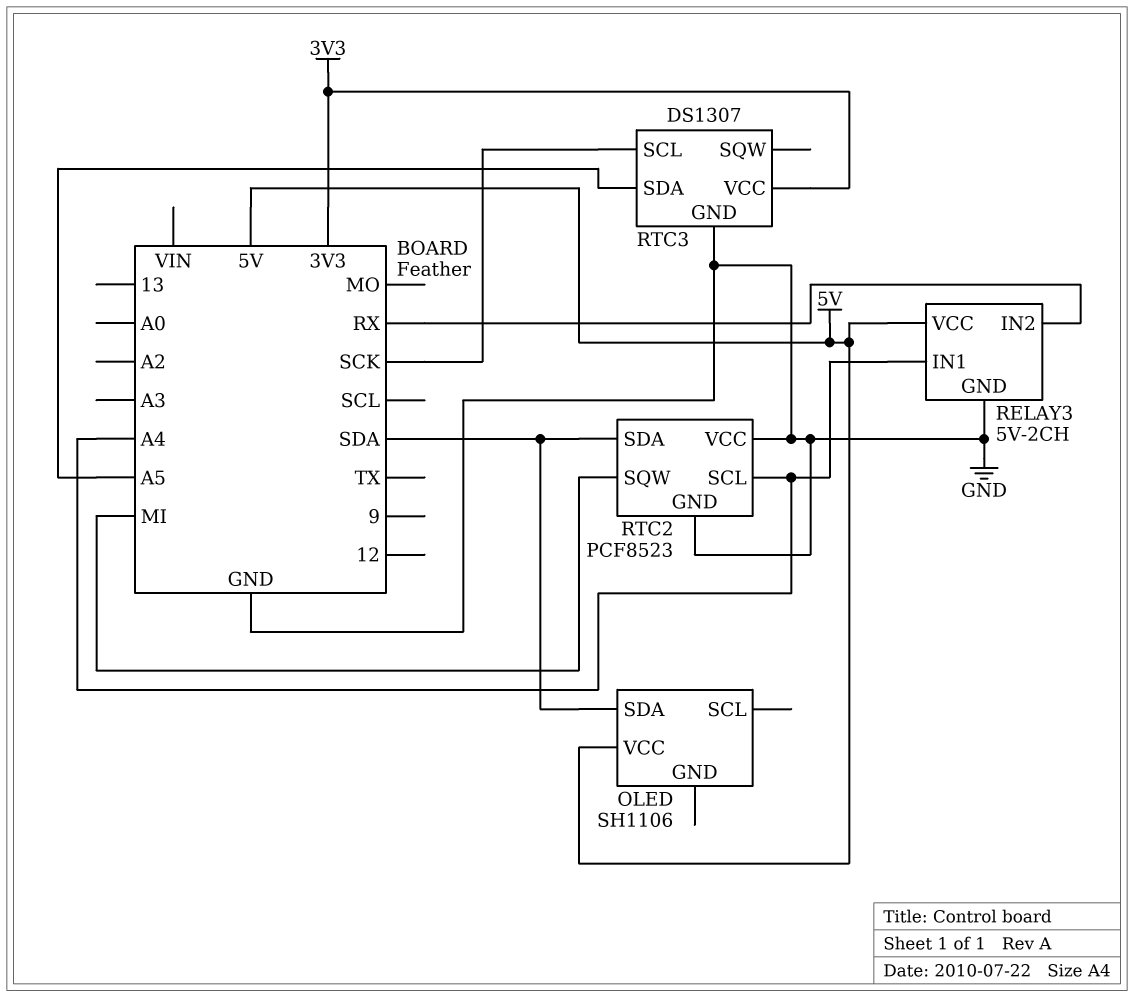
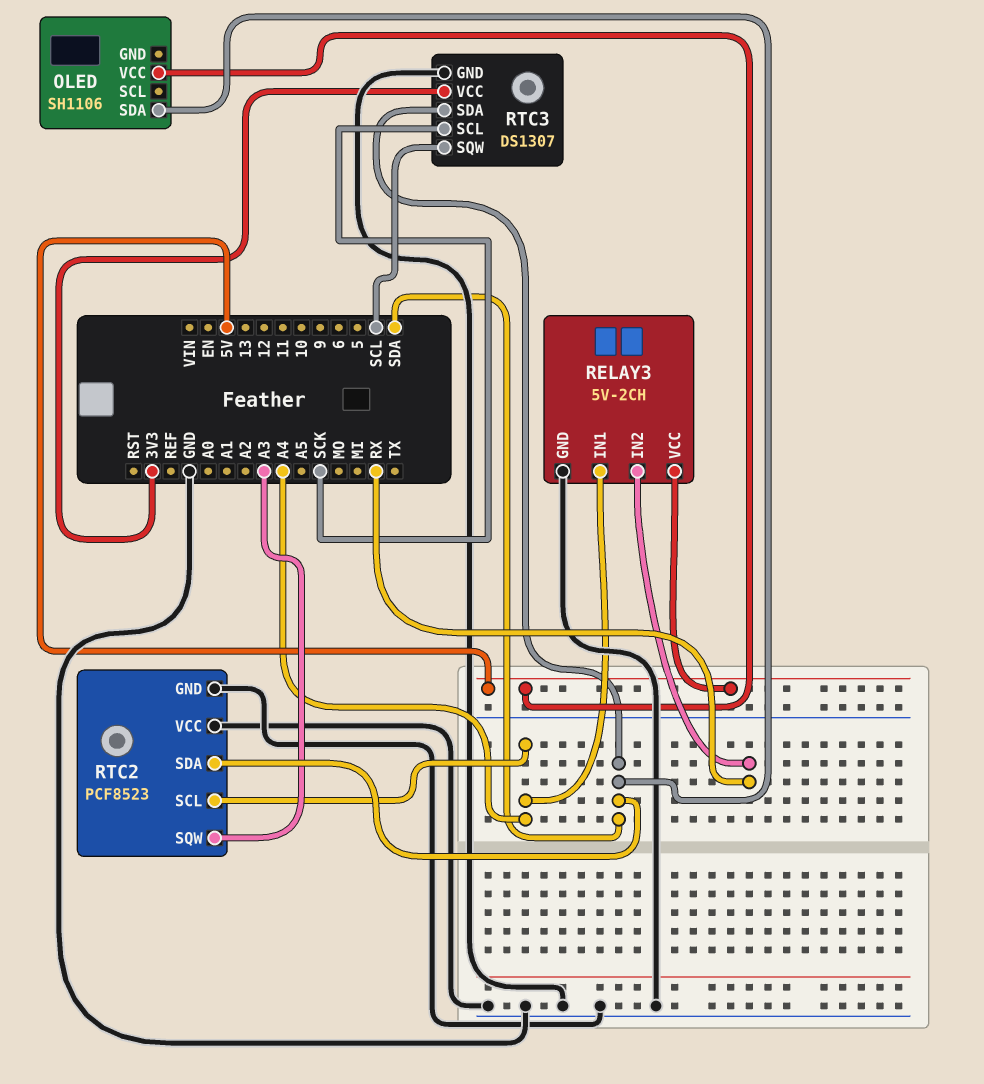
RTC2 pin SQW: MI -> A3
RTC3 pin SDA: A5 -> SDA
RTC3 pin SQW: none -> SCL

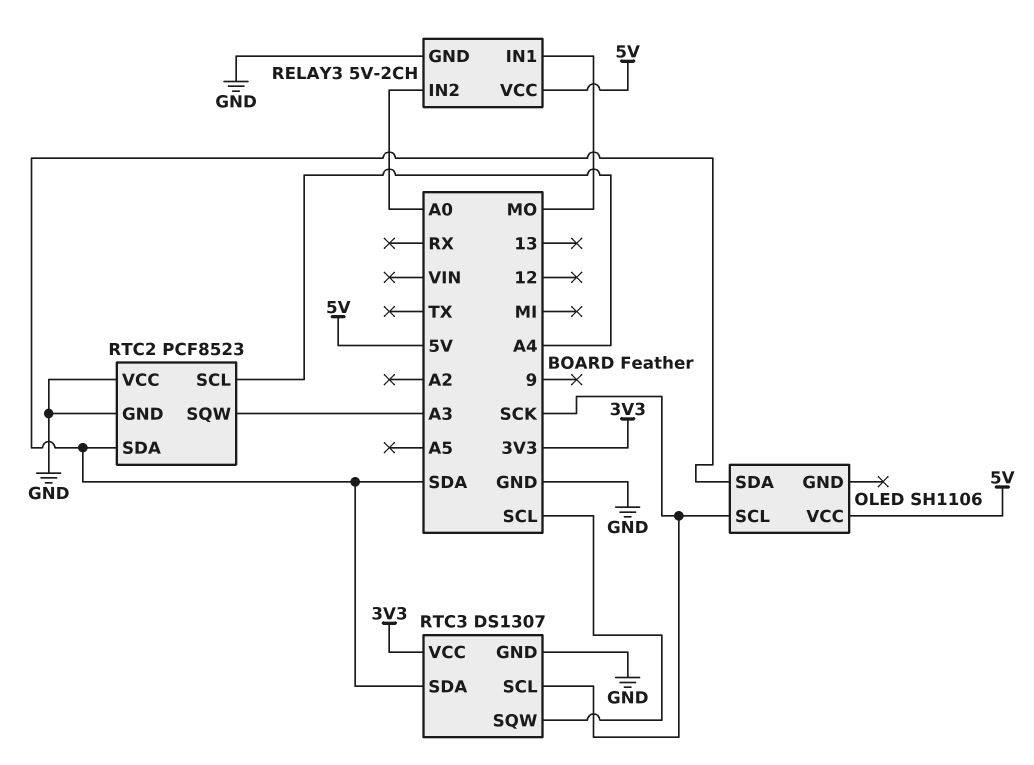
OLED pin SCL: none -> SCK
RELAY3 pin IN1: A4 -> MO
RELAY3 pin IN2: RX -> A0

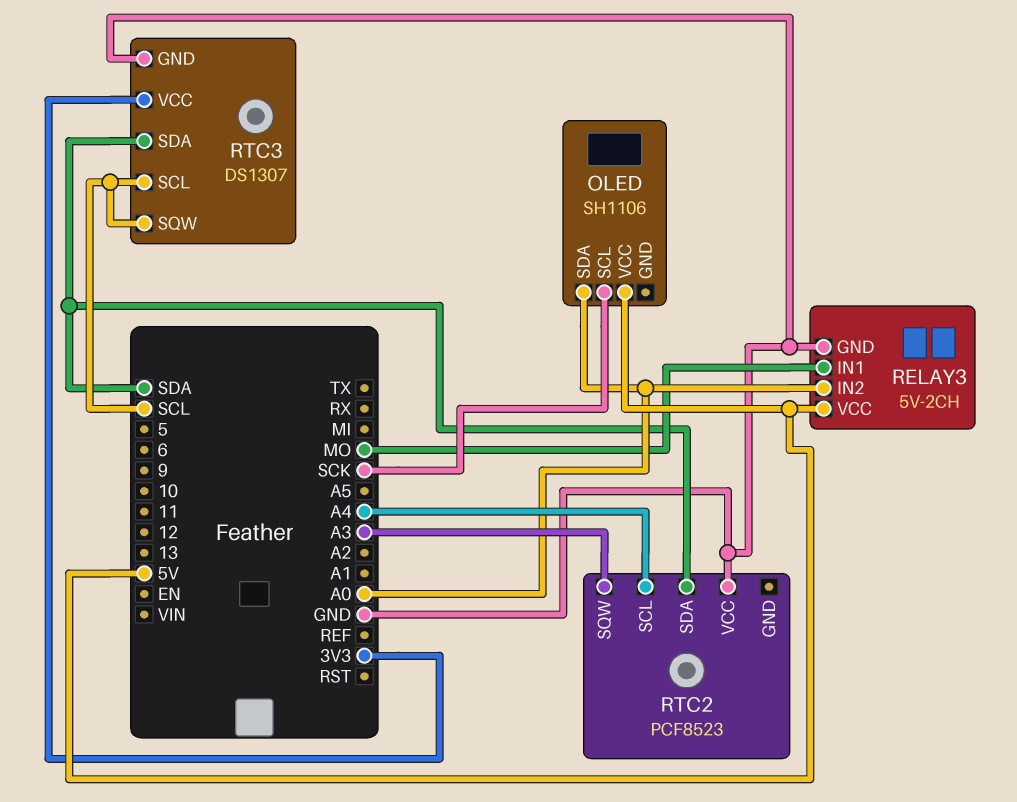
OLED pin SDA: SDA -> A0
RTC2 pin GND: GND -> none
RTC3 pin SCL: SCK -> SCL

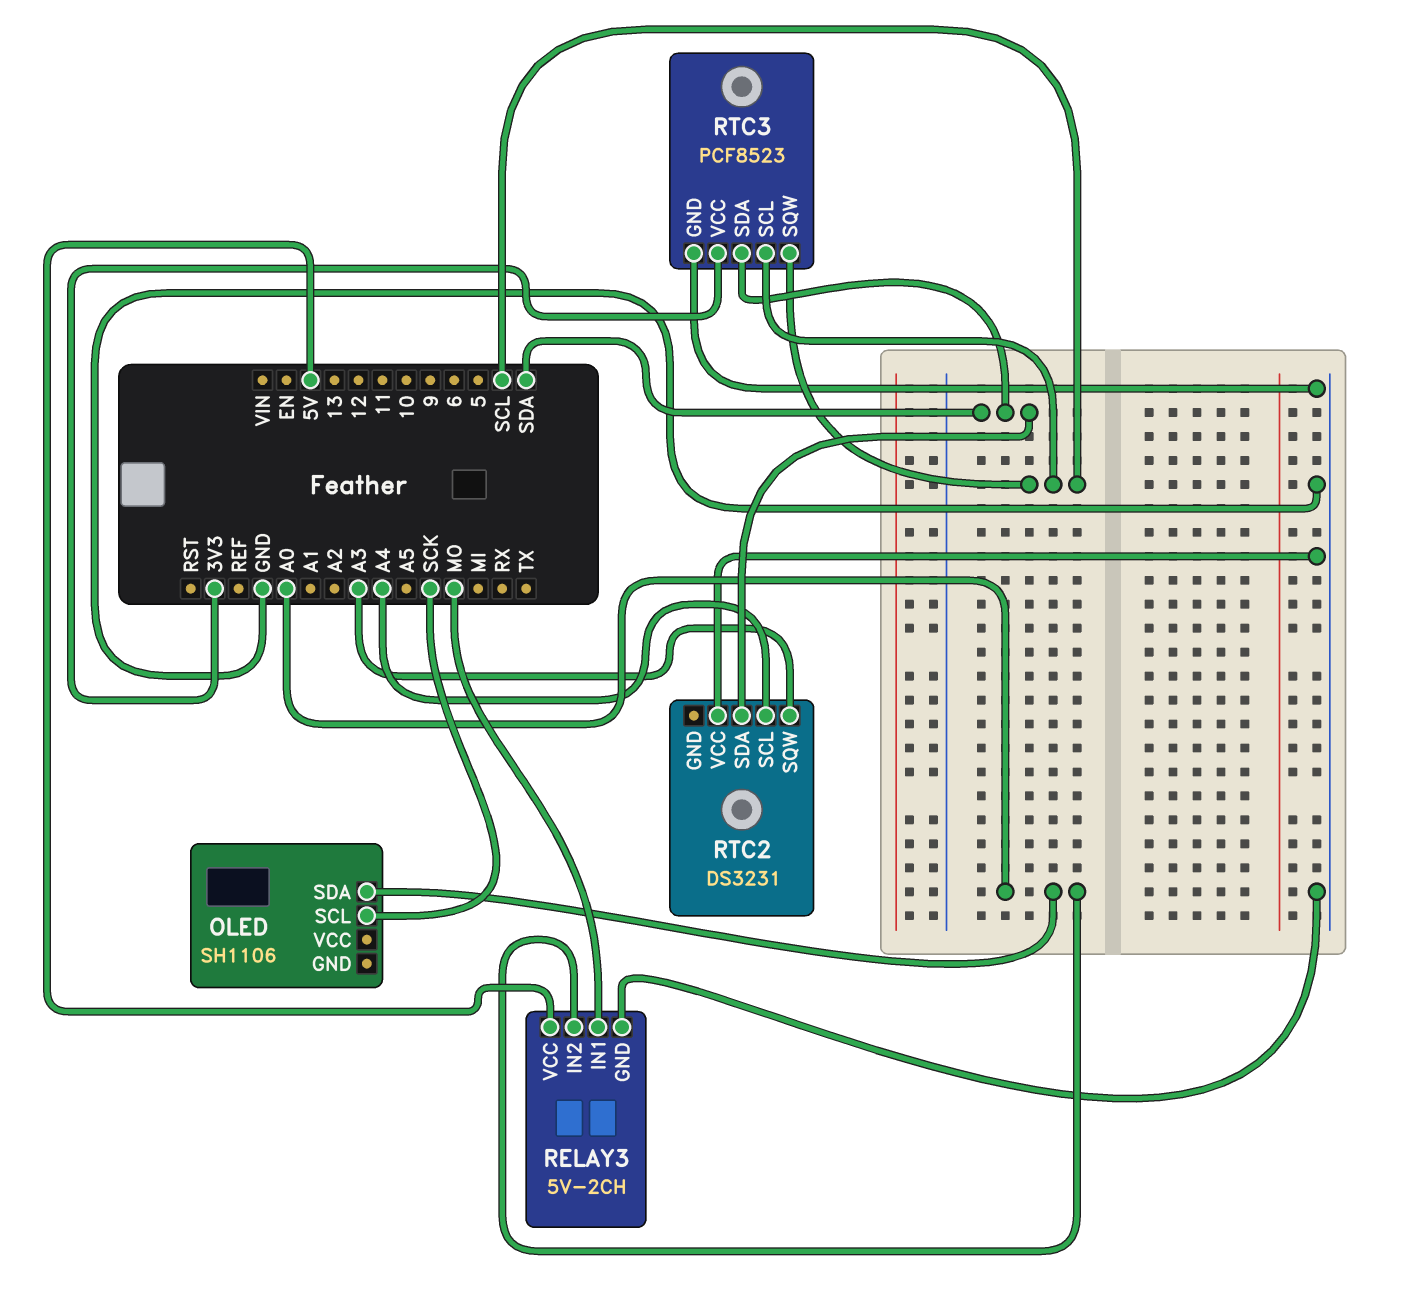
OLED pin VCC: 5V -> none
RTC2: PCF8523 -> DS3231
RTC3: DS1307 -> PCF8523

